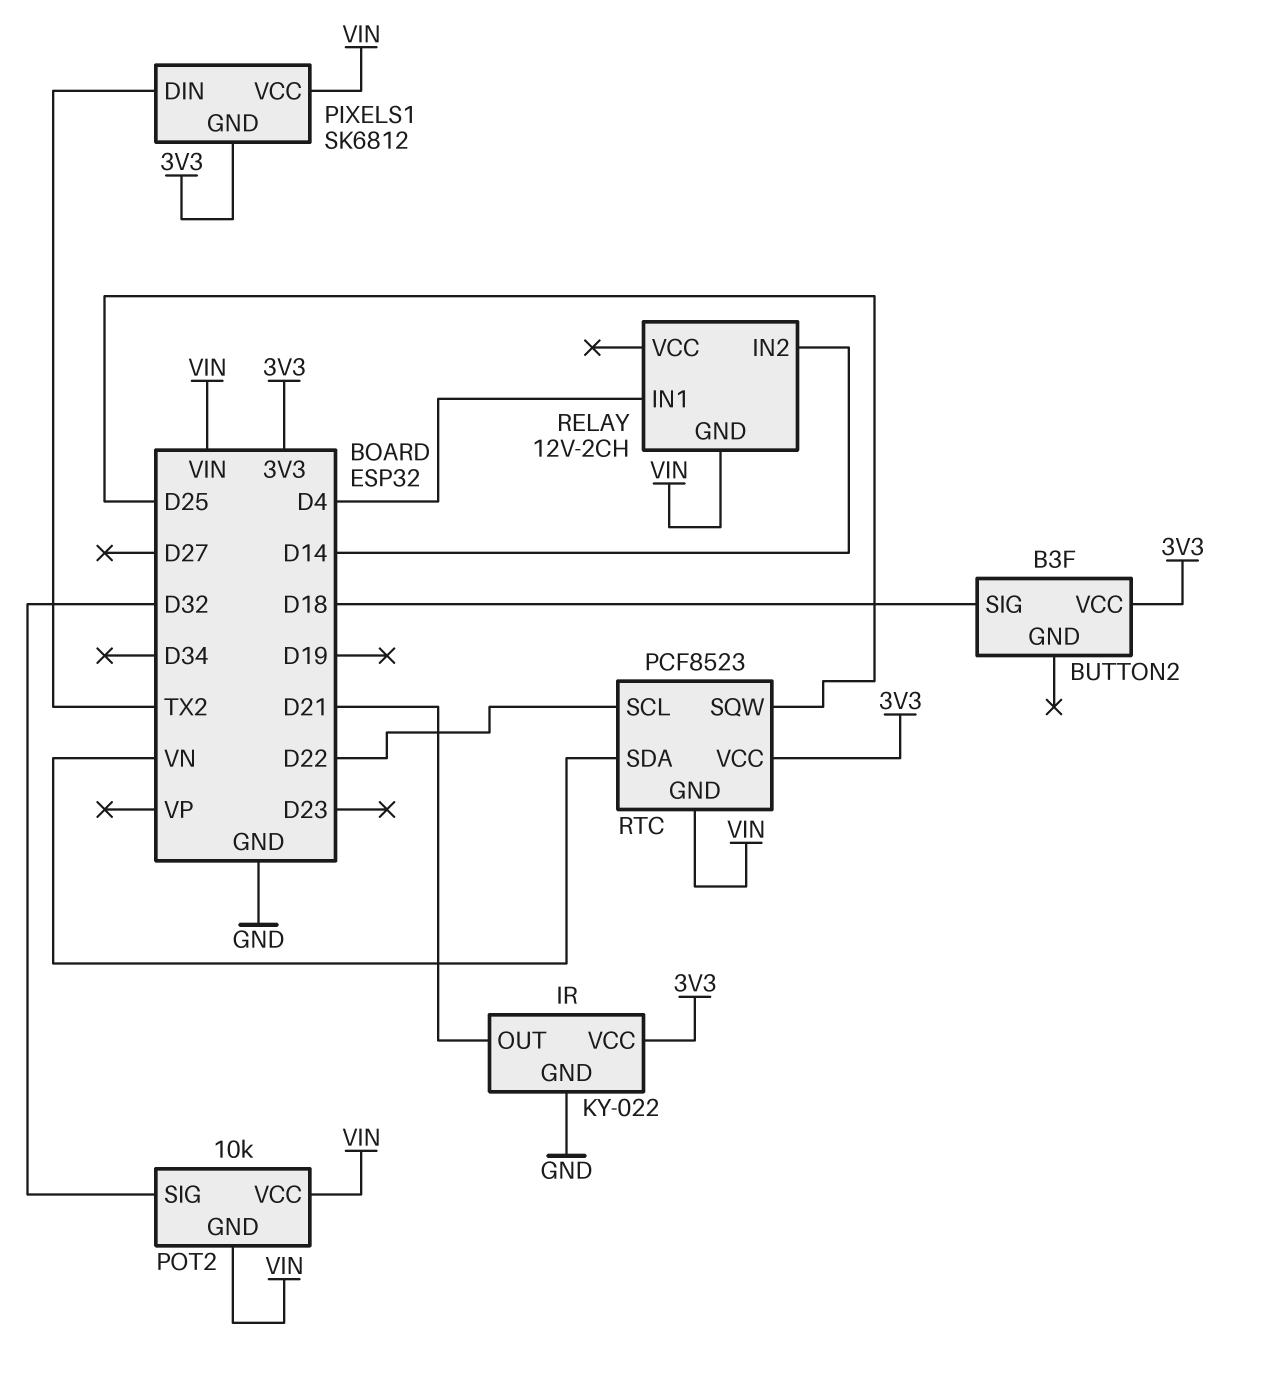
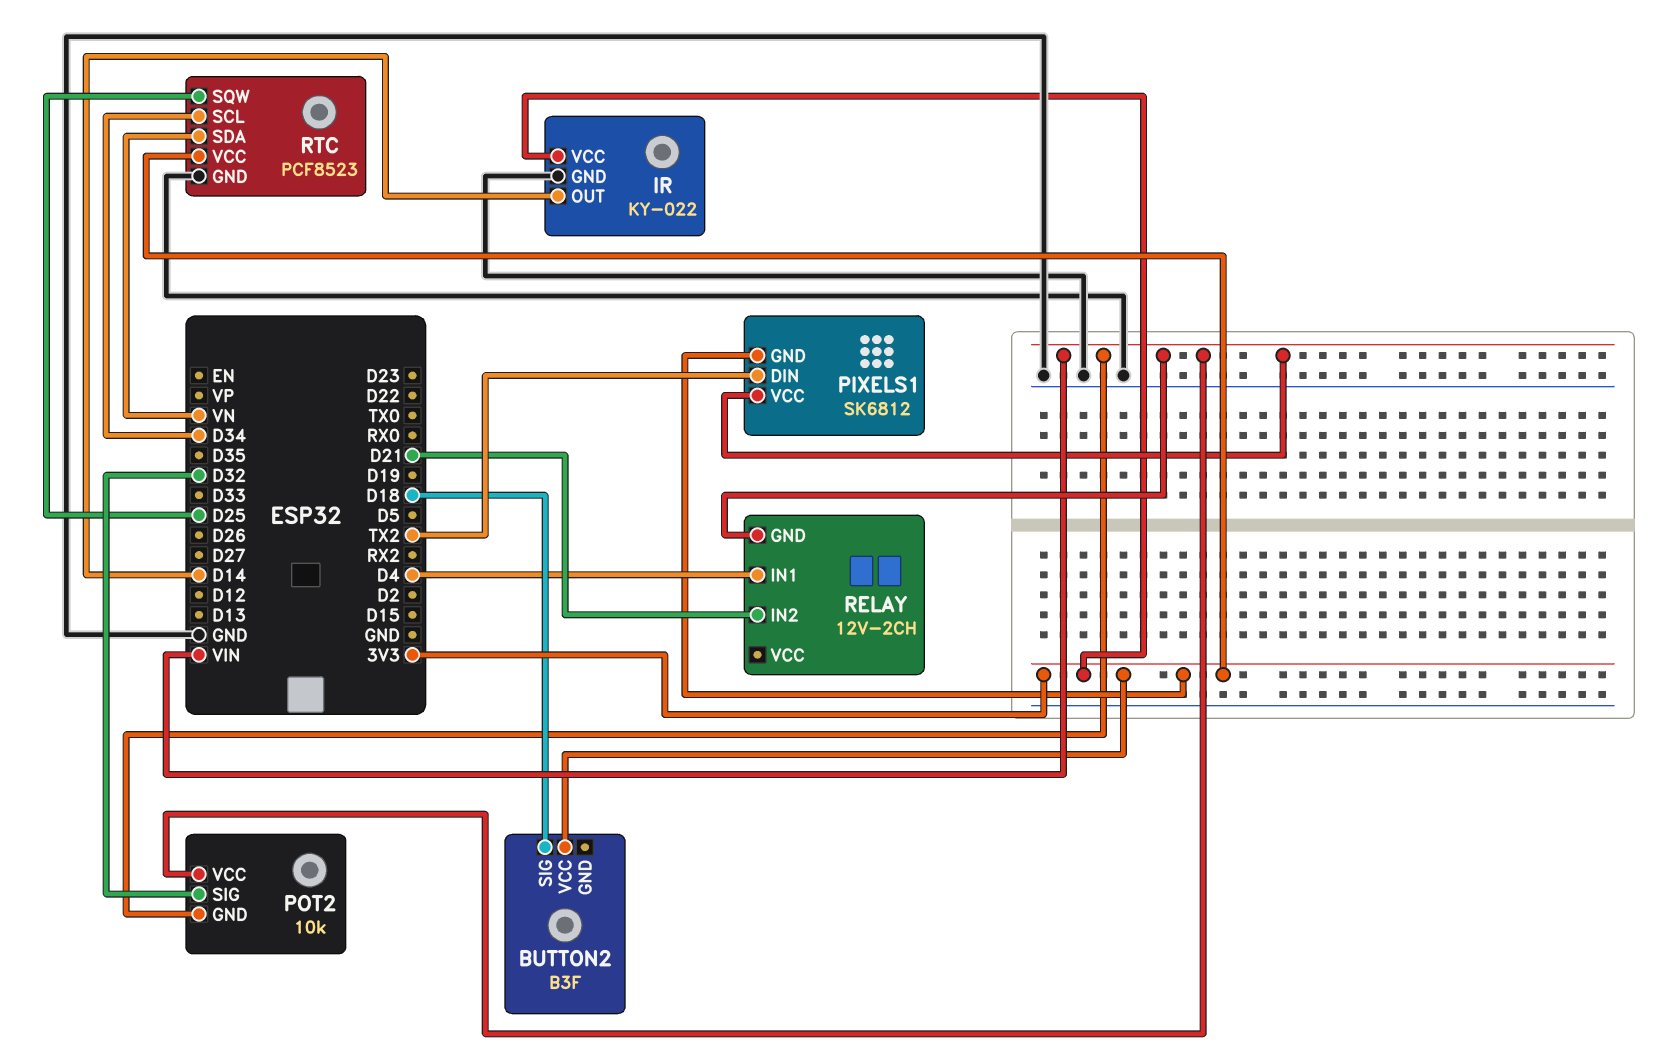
IR pin OUT: D21 -> D14
RELAY pin IN2: D14 -> D21
RTC pin GND: VIN -> GND
RTC pin SCL: D22 -> D34

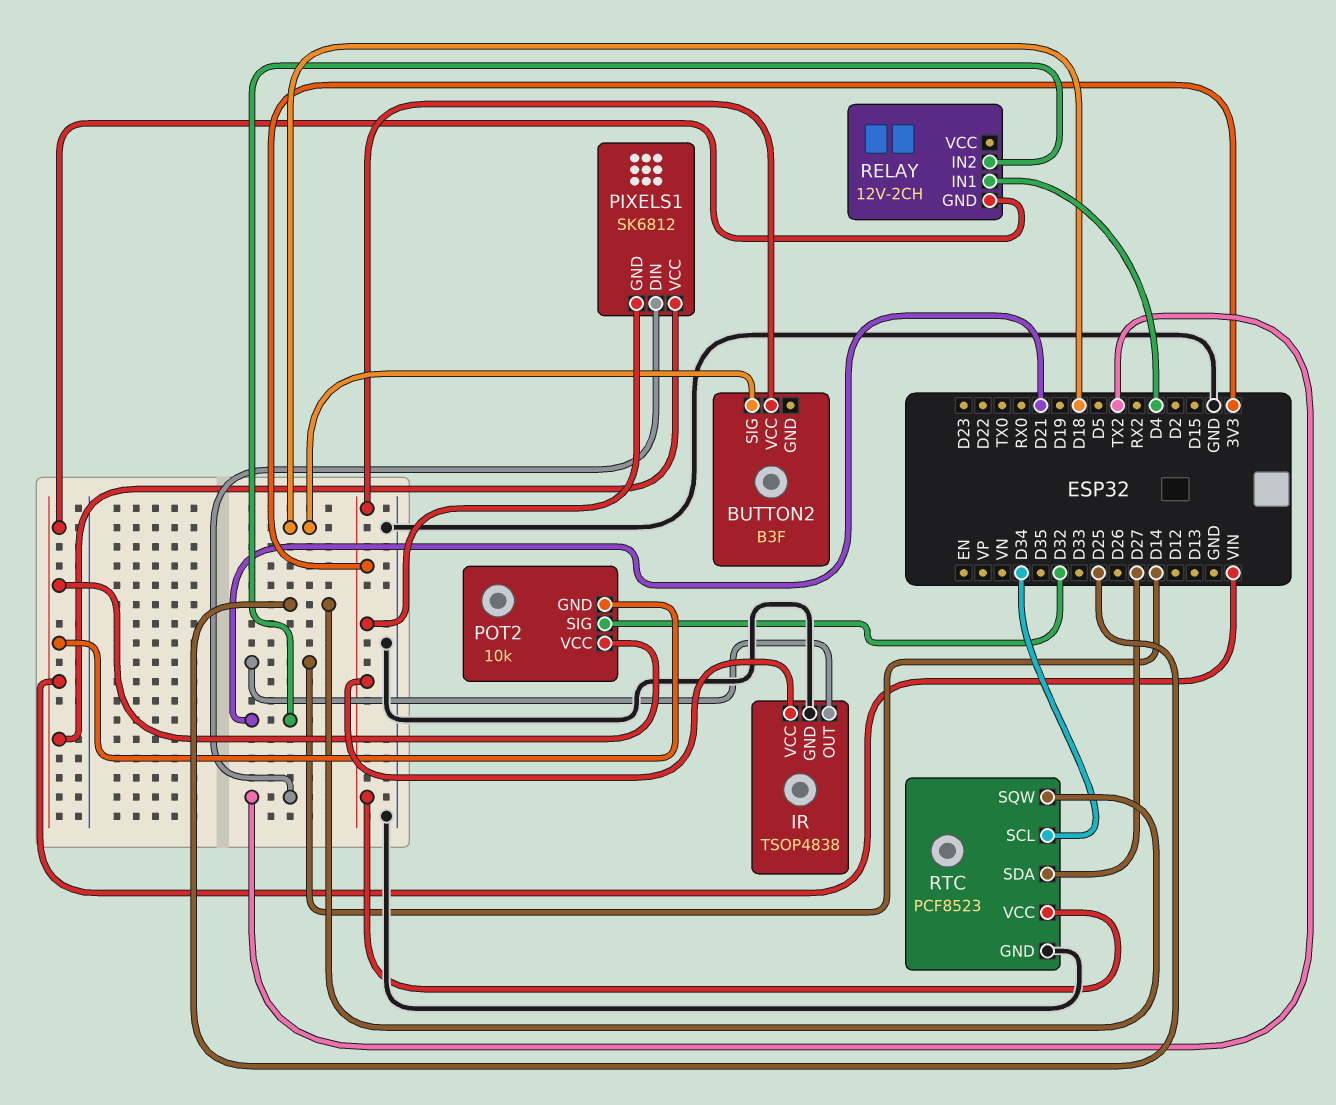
IR: KY-022 -> TSOP4838
RTC pin SDA: VN -> D27

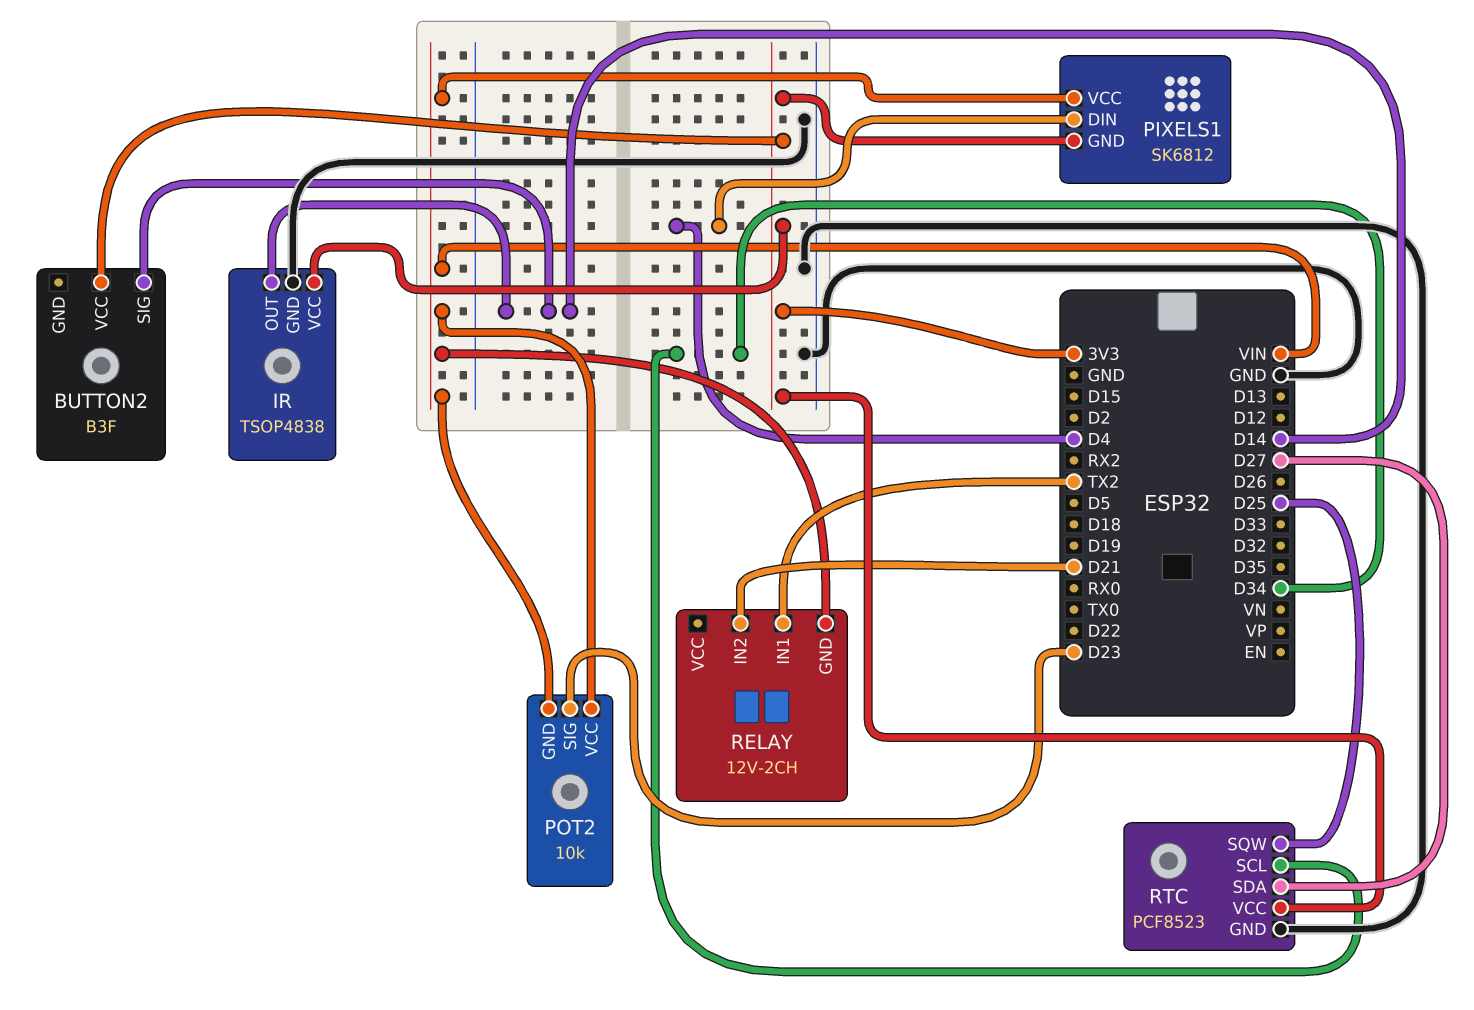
BUTTON2 pin SIG: D18 -> D14
PIXELS1 pin DIN: TX2 -> D4
POT2 pin SIG: D32 -> D23
RELAY pin IN1: D4 -> TX2

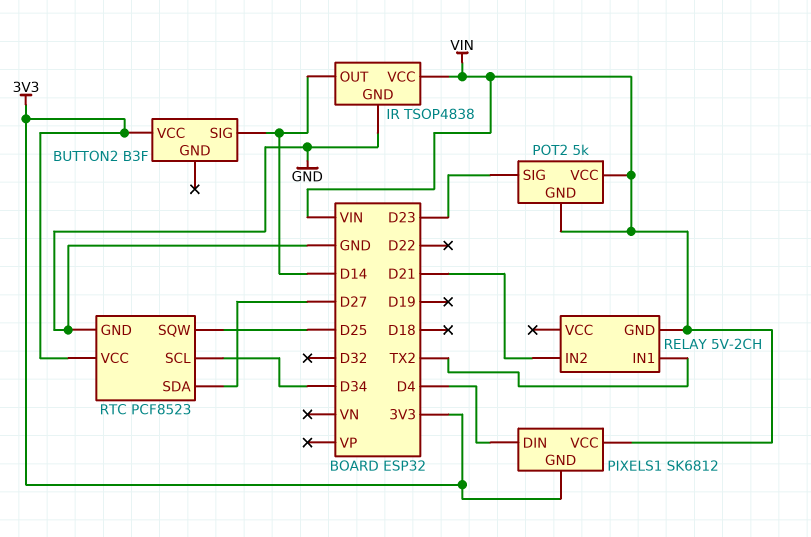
IR pin VCC: 3V3 -> VIN
POT2: 10k -> 5k
RELAY: 12V-2CH -> 5V-2CH

